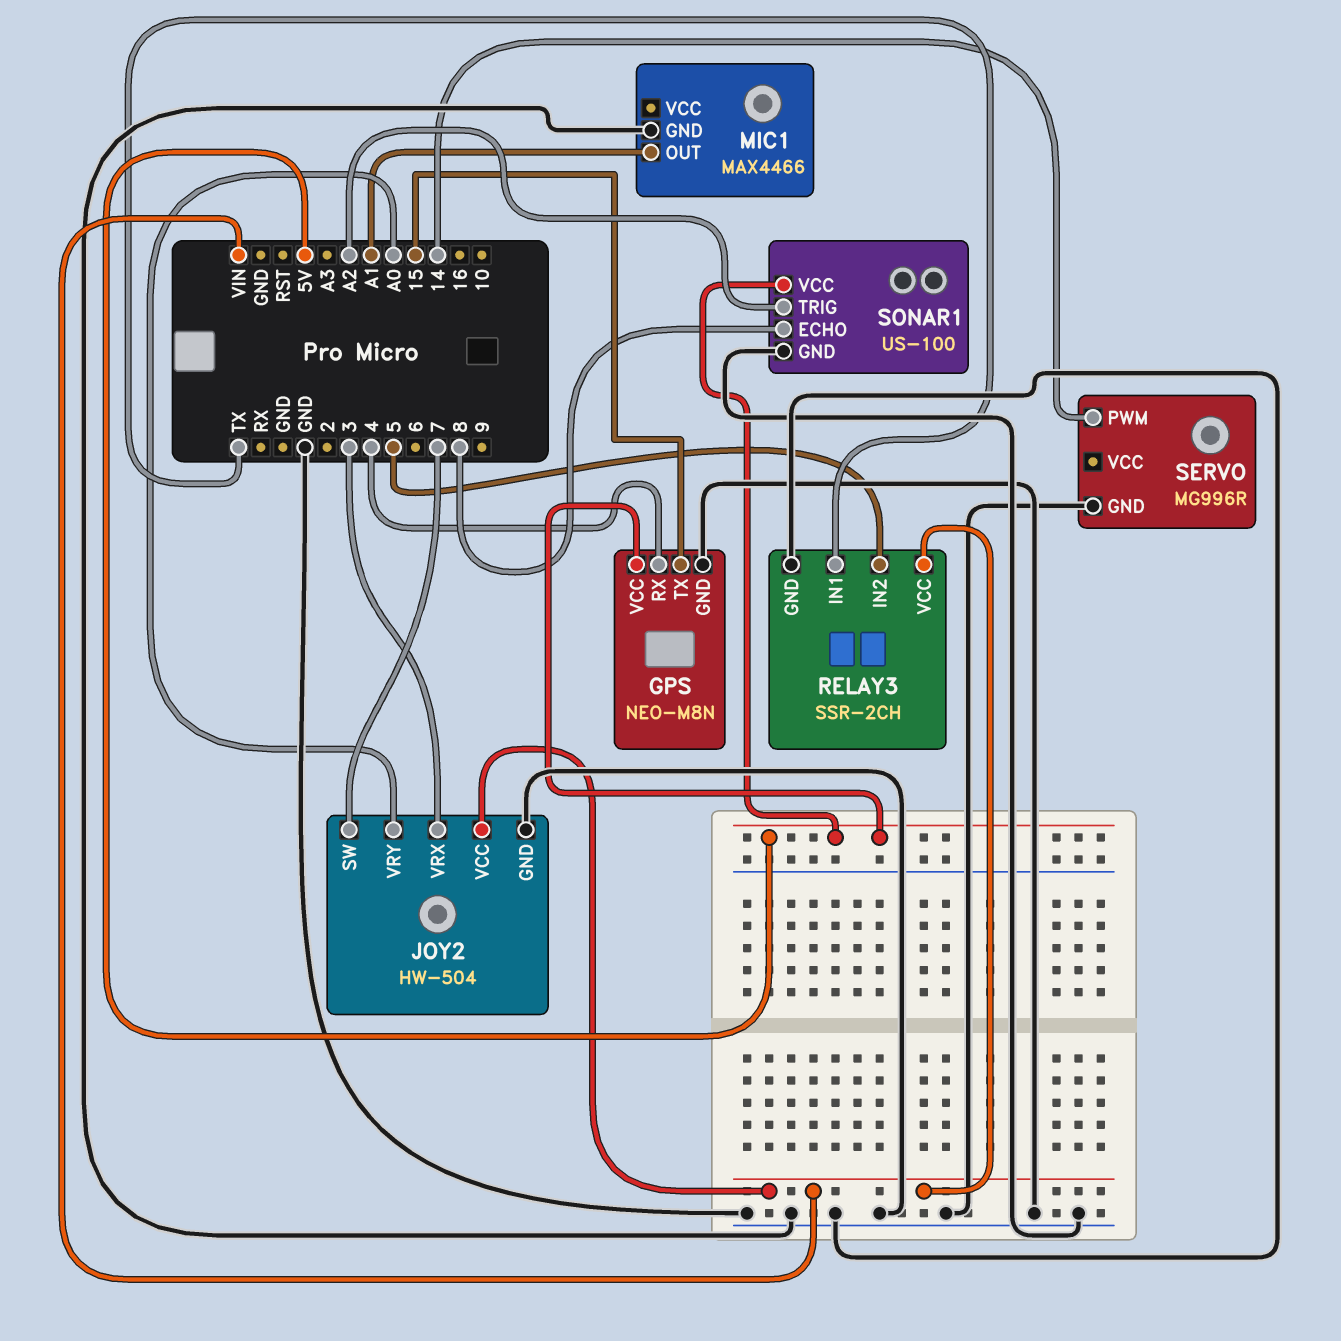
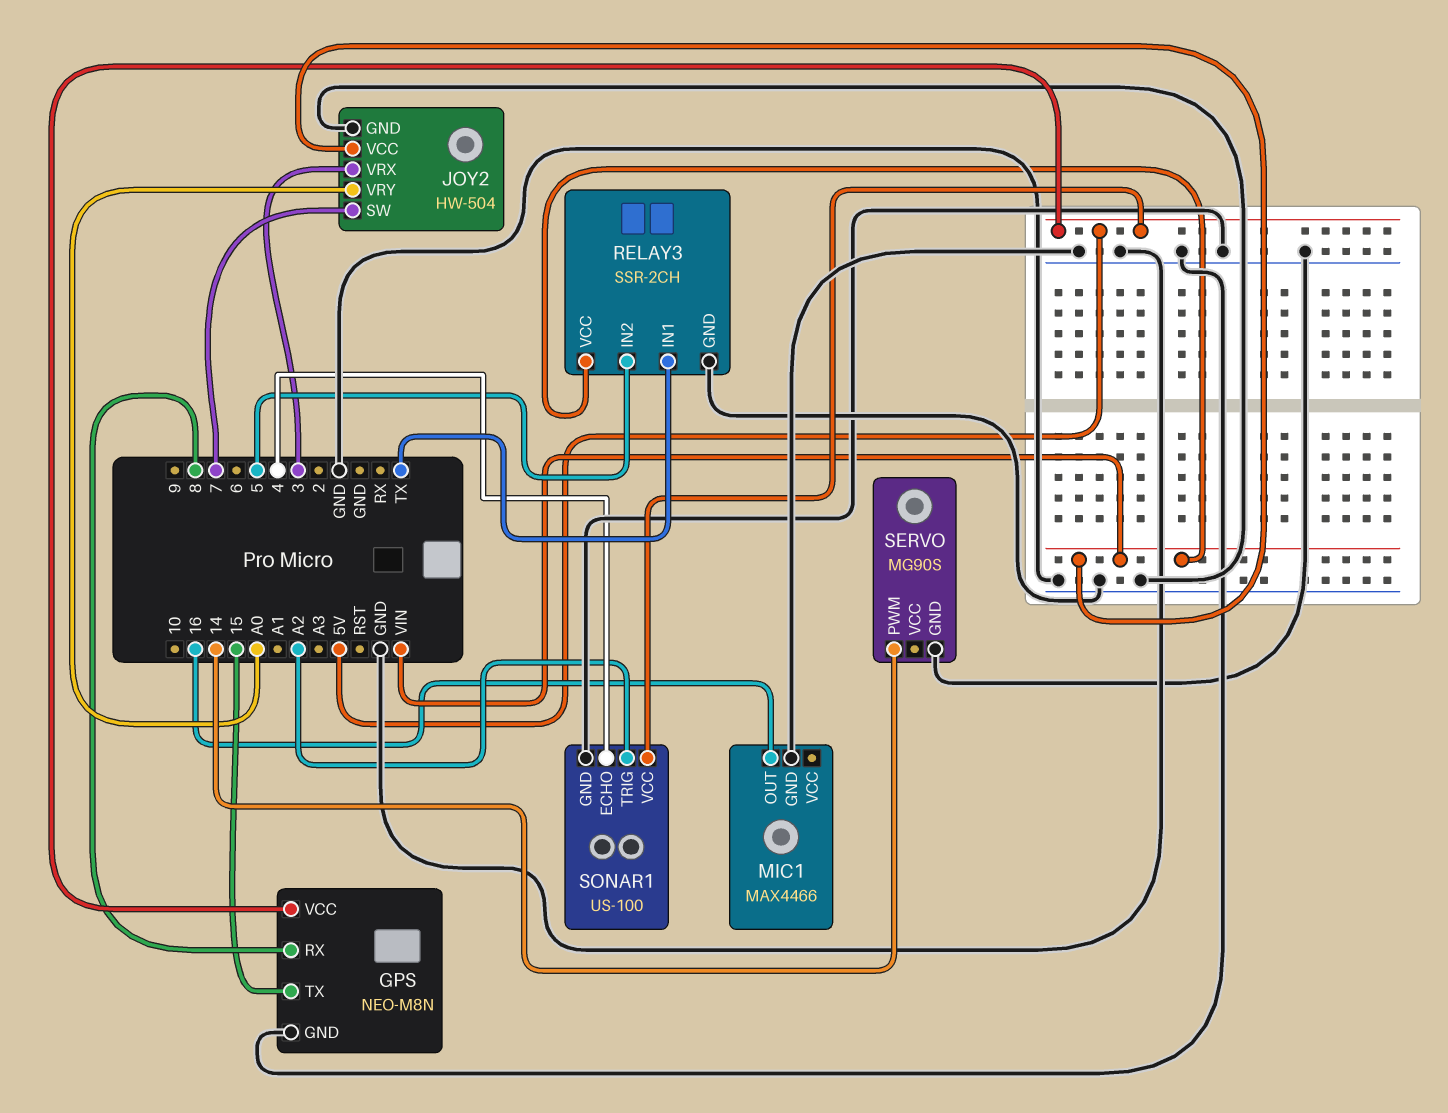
GPS pin RX: 4 -> 8
MIC1 pin OUT: A1 -> 16
SERVO: MG996R -> MG90S
SONAR1 pin ECHO: 8 -> 4

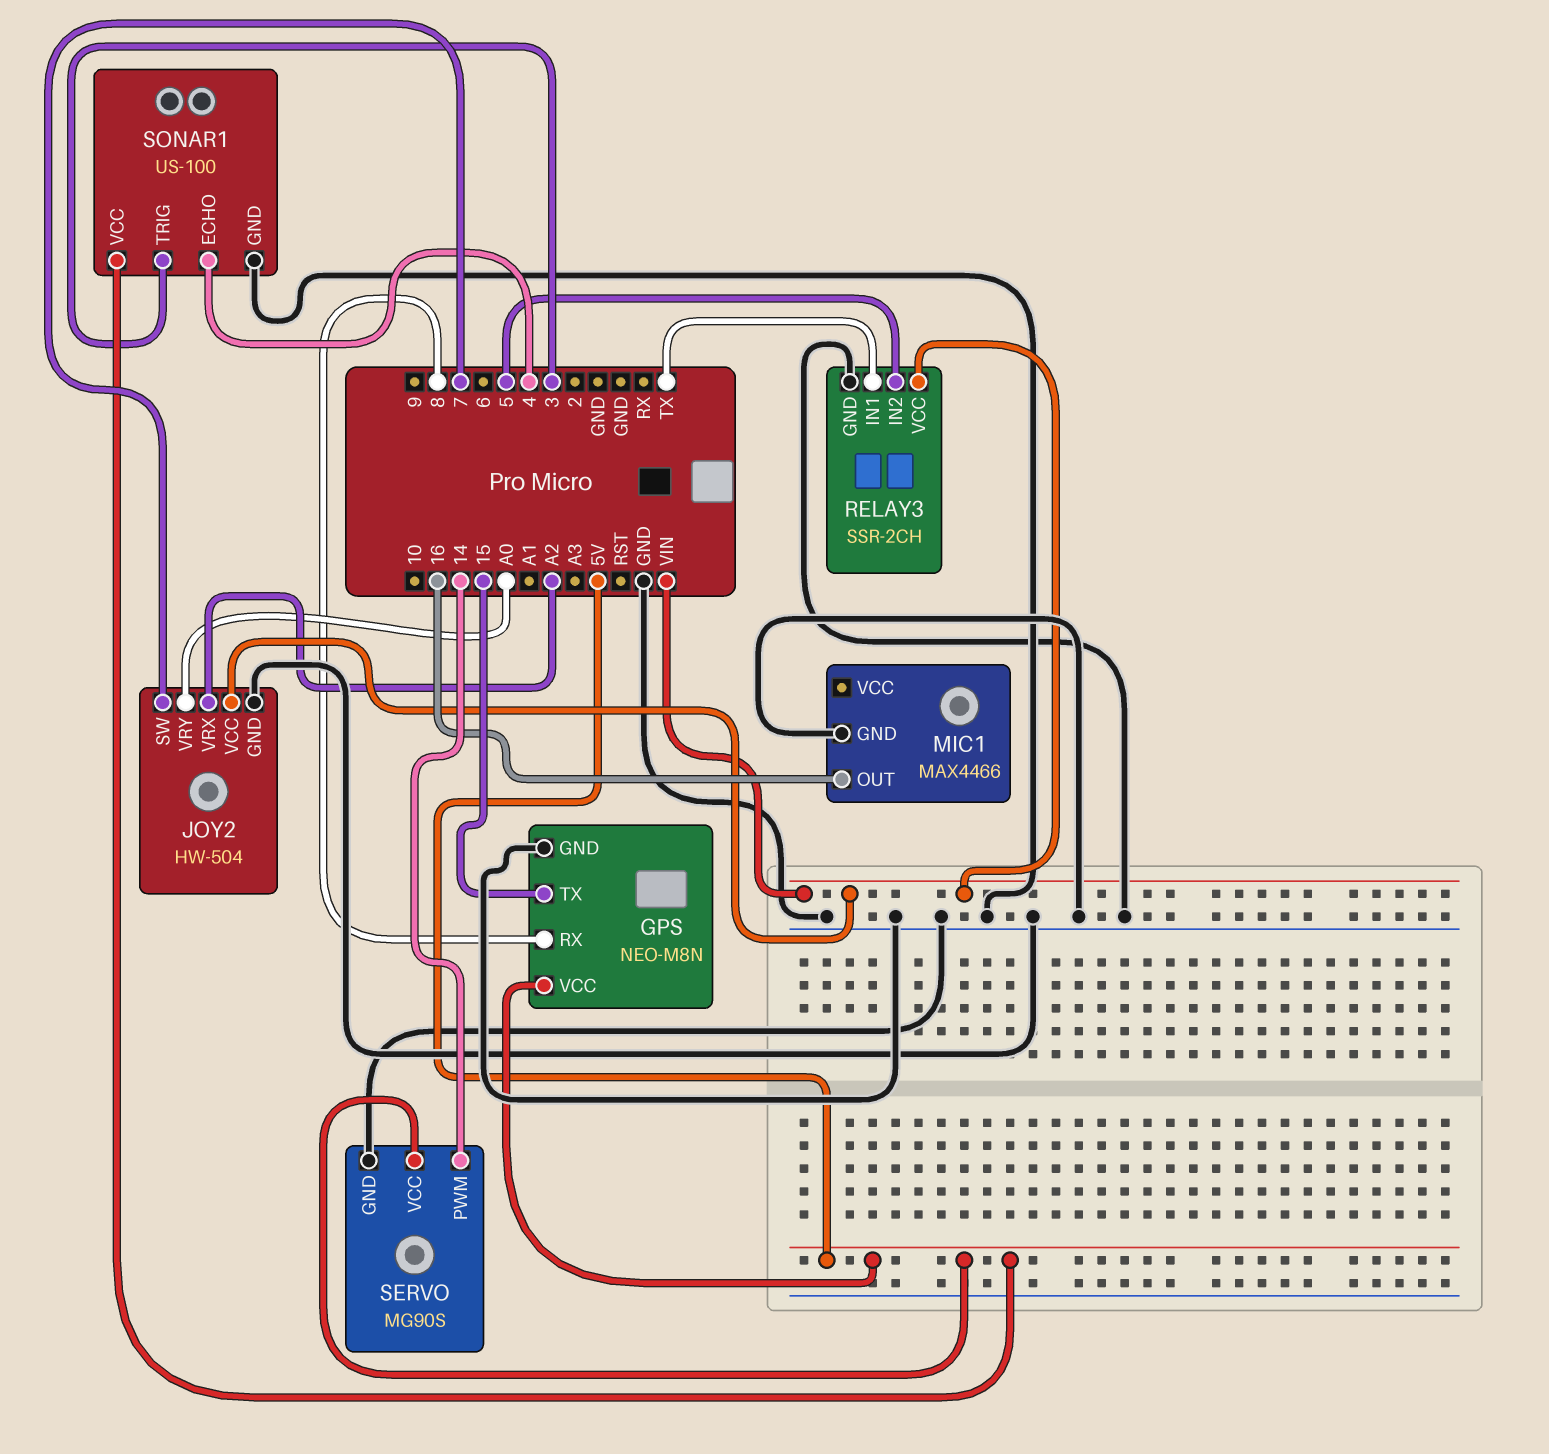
JOY2 pin VRX: 3 -> A2
SERVO pin VCC: none -> 5V
SONAR1 pin TRIG: A2 -> 3

